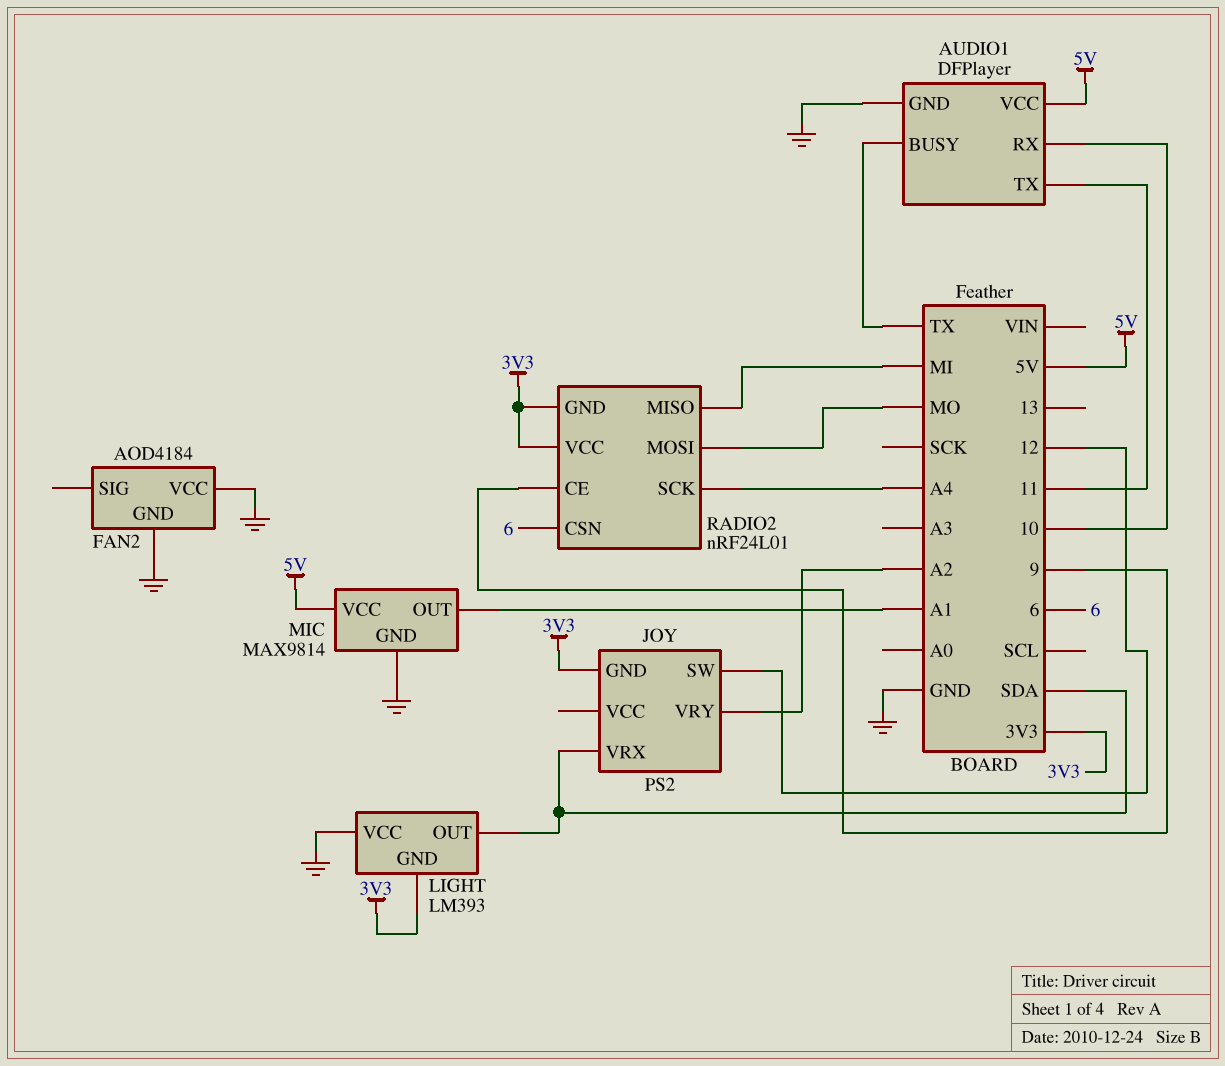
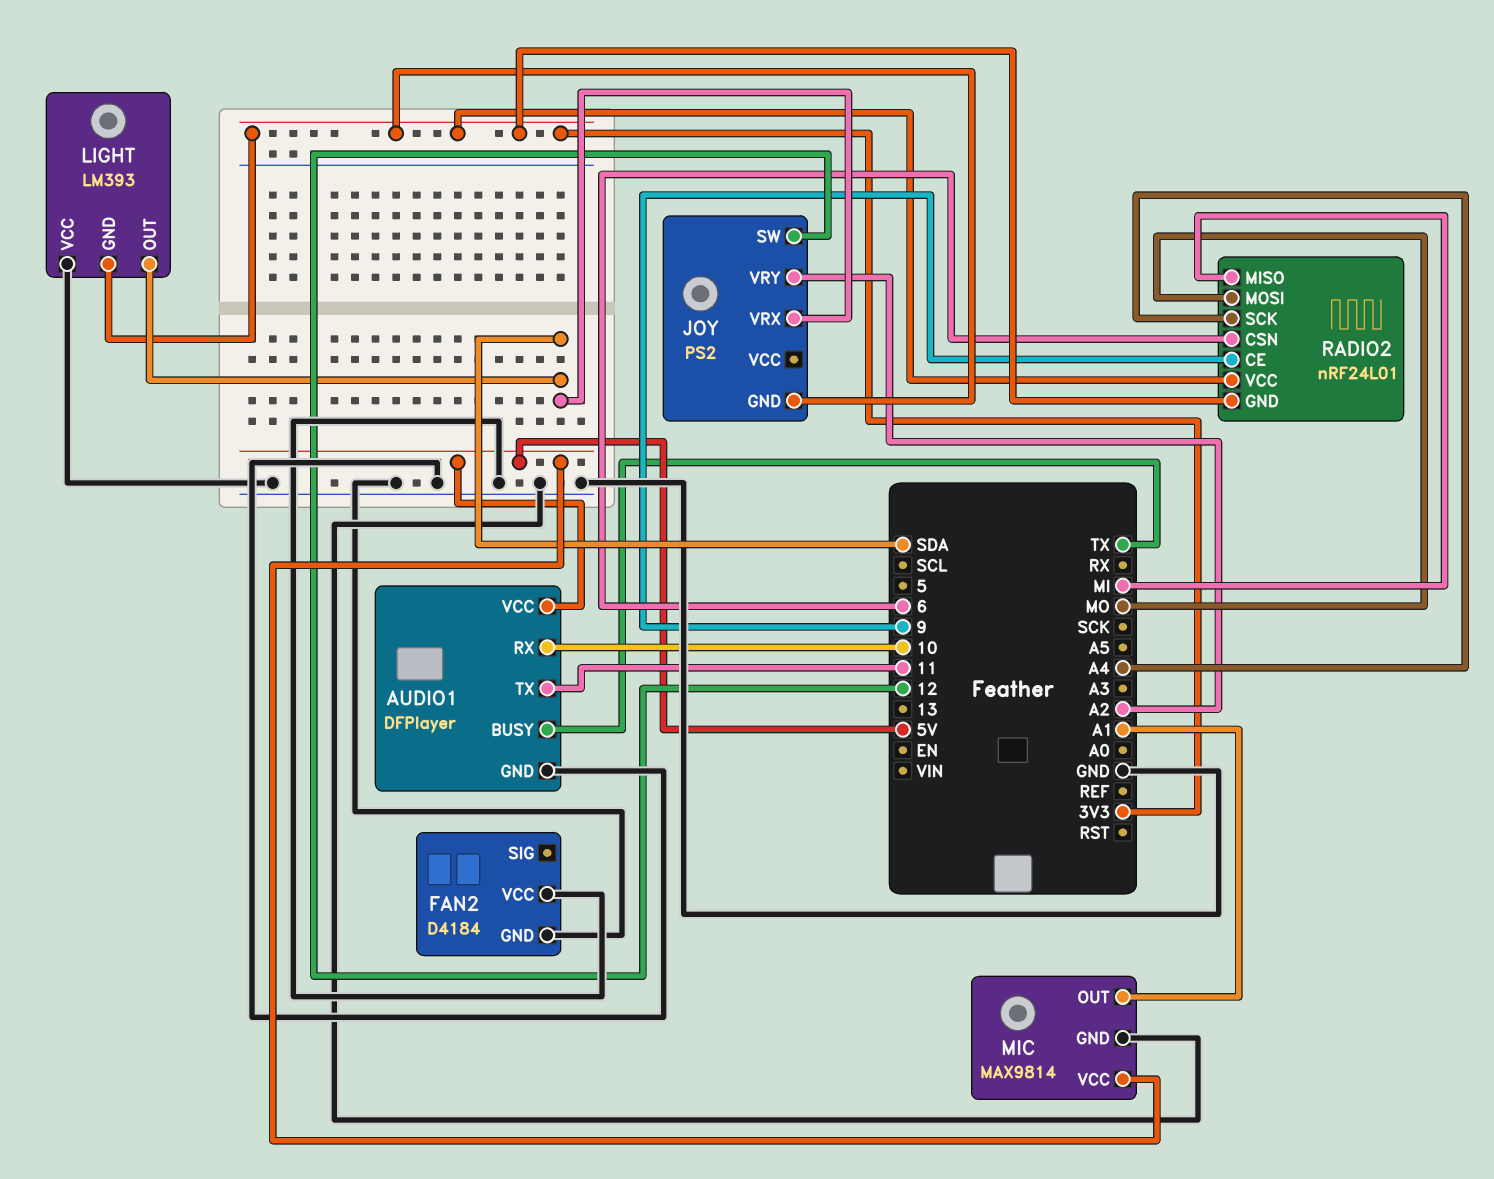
FAN2: AOD4184 -> D4184

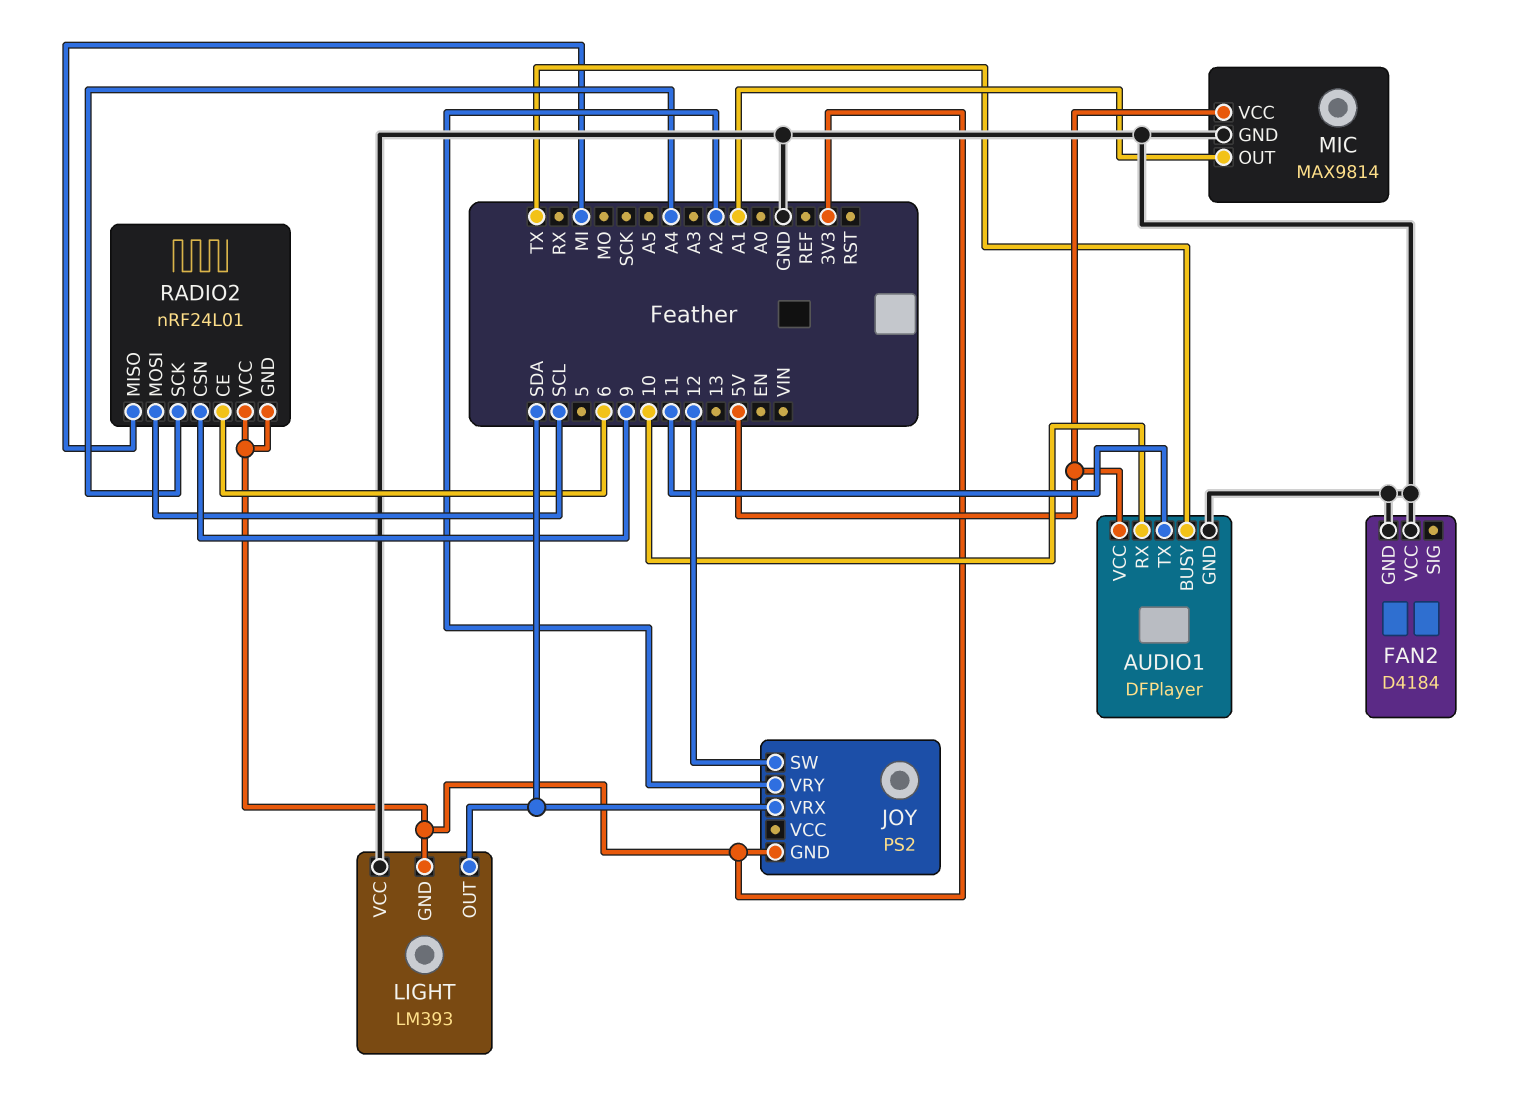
RADIO2 pin CE: 9 -> 6
RADIO2 pin CSN: 6 -> 9
RADIO2 pin MOSI: MO -> SCL

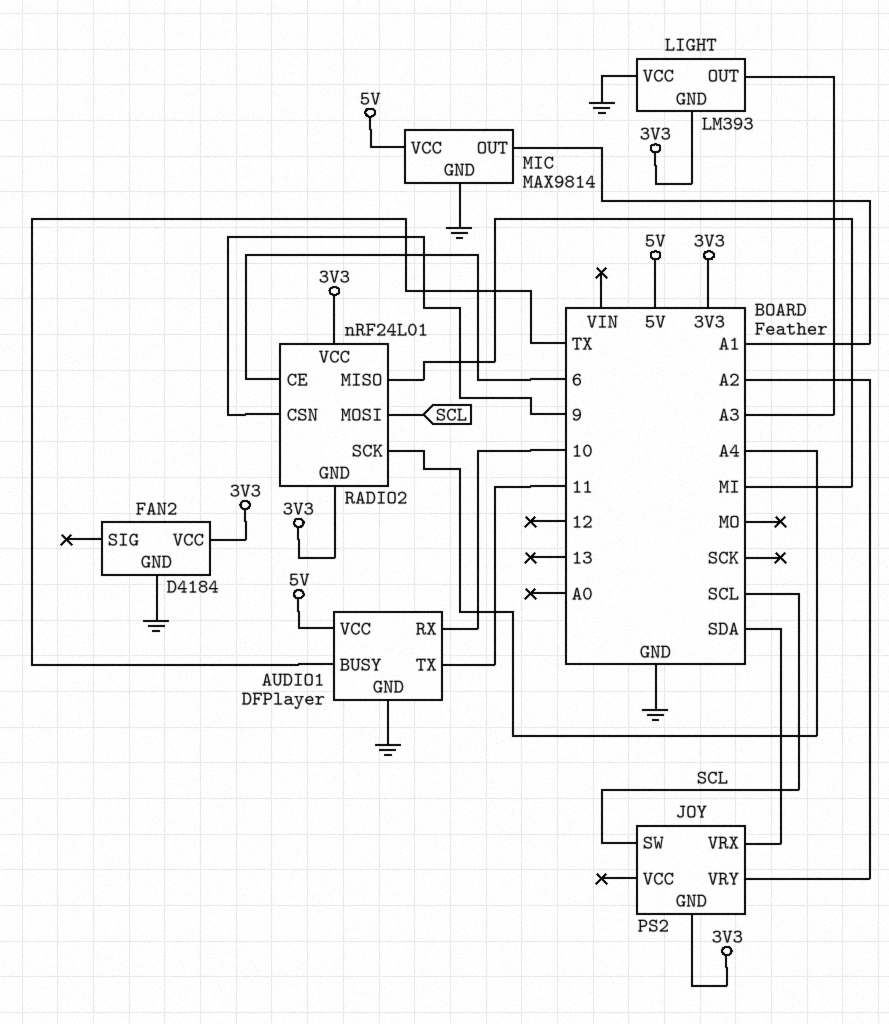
FAN2 pin VCC: GND -> 3V3
JOY pin SW: 12 -> SCL
LIGHT pin OUT: SDA -> A3

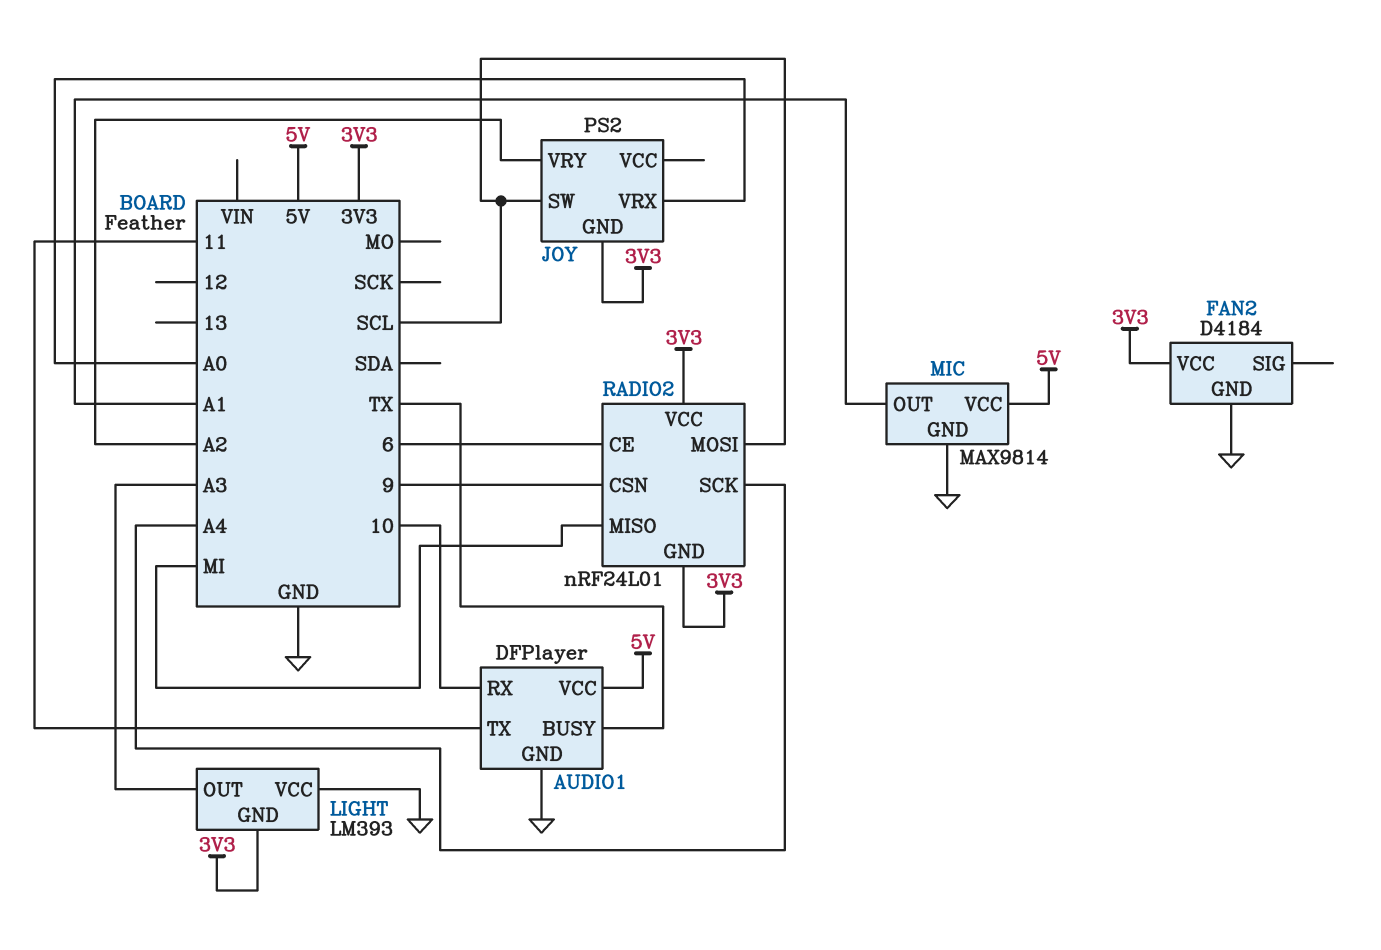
JOY pin VRX: SDA -> A0

